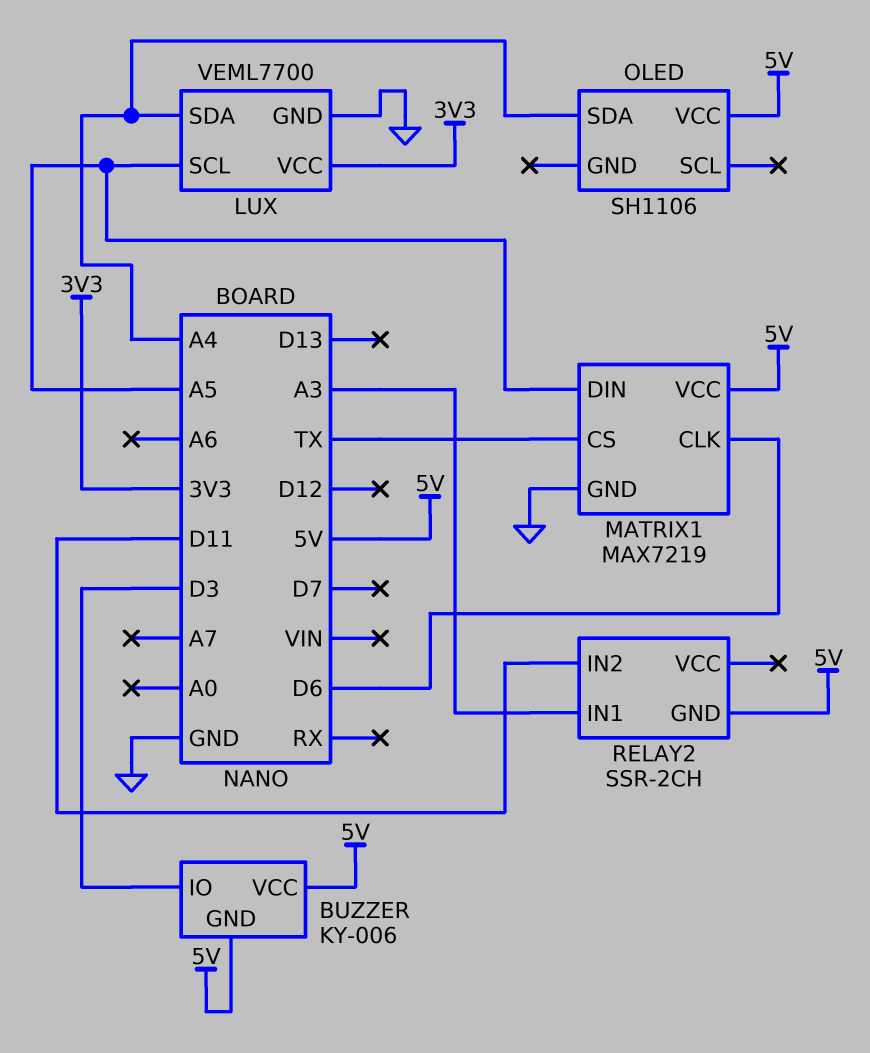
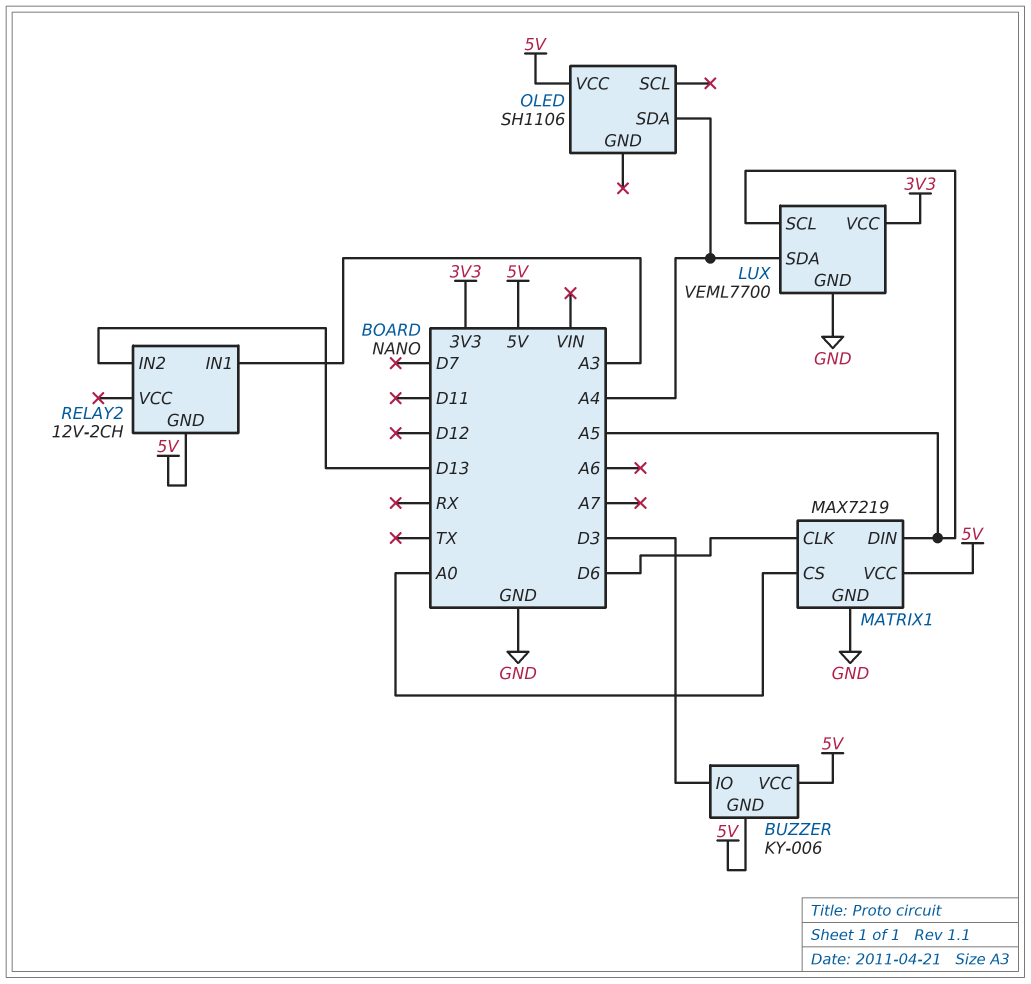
MATRIX1 pin CS: TX -> A0
RELAY2: SSR-2CH -> 12V-2CH
RELAY2 pin IN2: D11 -> D13

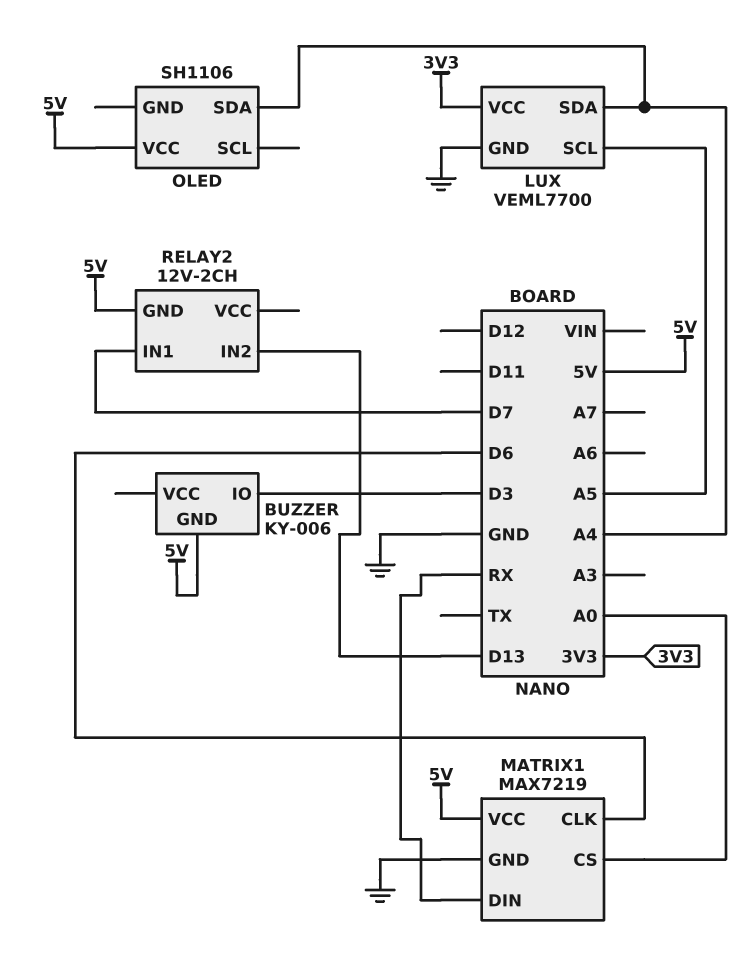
BUZZER pin VCC: 5V -> none
MATRIX1 pin DIN: A5 -> RX
RELAY2 pin IN1: A3 -> D7

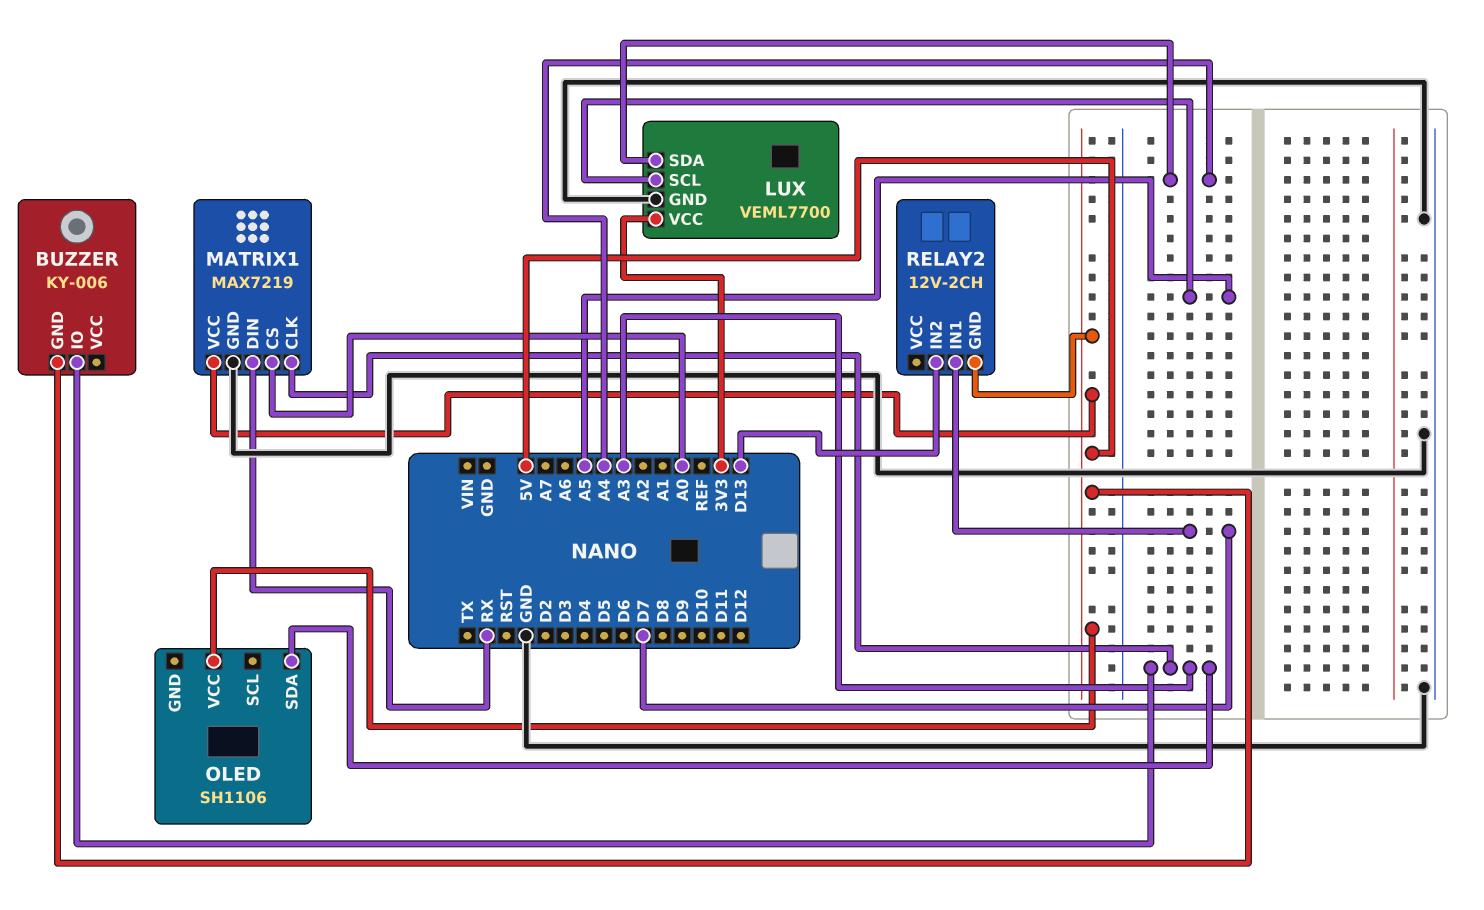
BUZZER pin IO: D3 -> A3
MATRIX1 pin CLK: D6 -> A3
OLED pin SDA: A4 -> A3

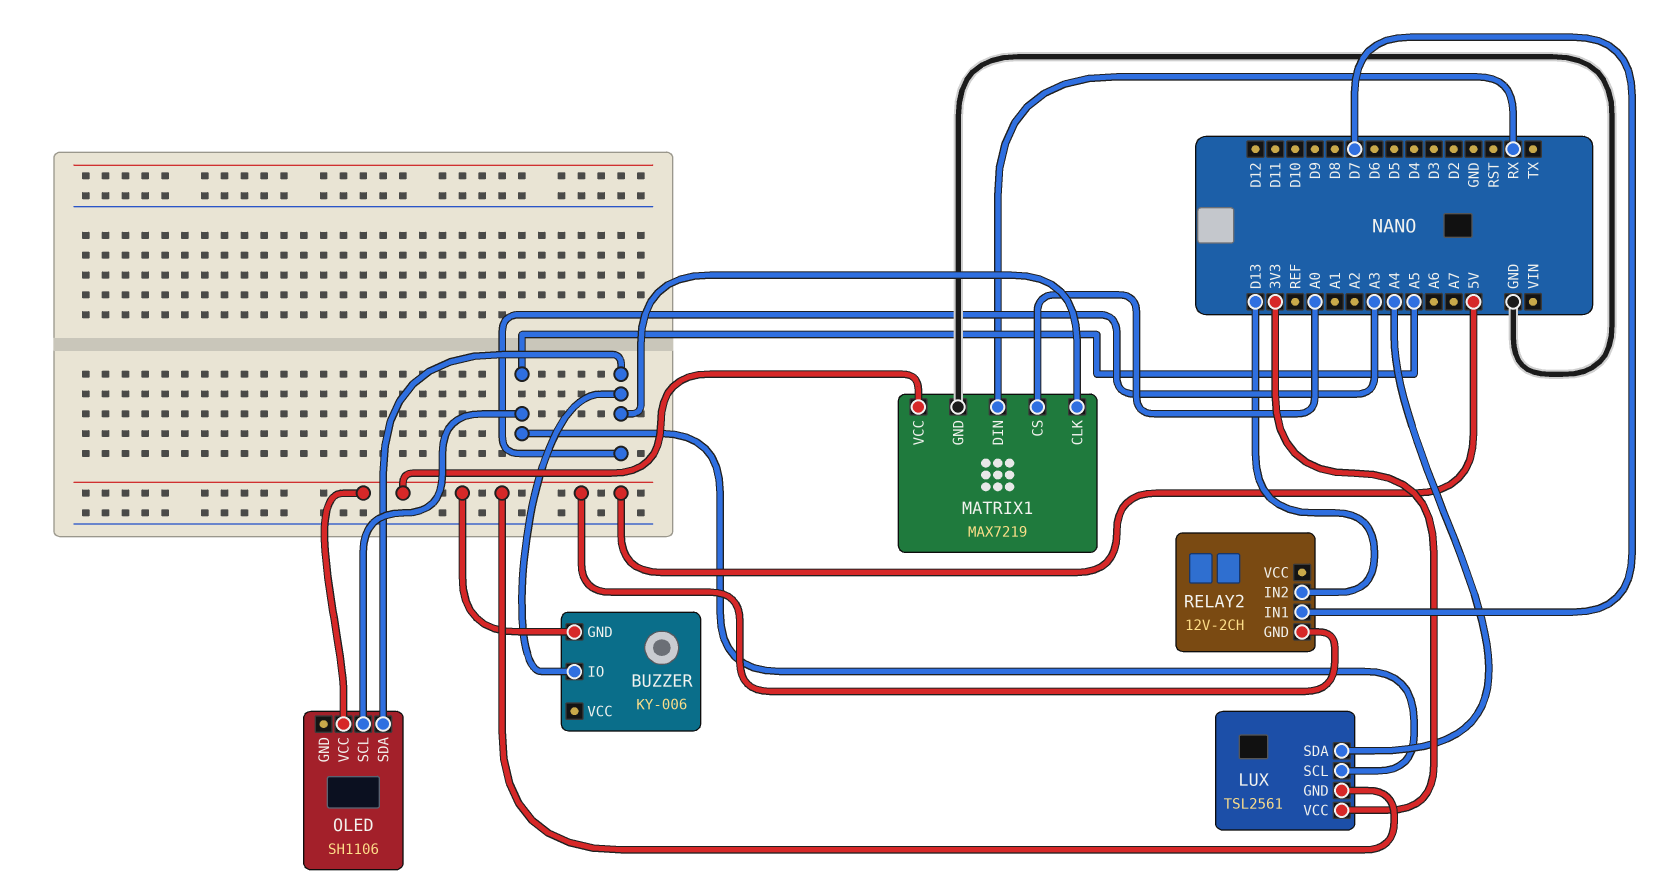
LUX: VEML7700 -> TSL2561
LUX pin GND: GND -> 5V
OLED pin SCL: none -> A5

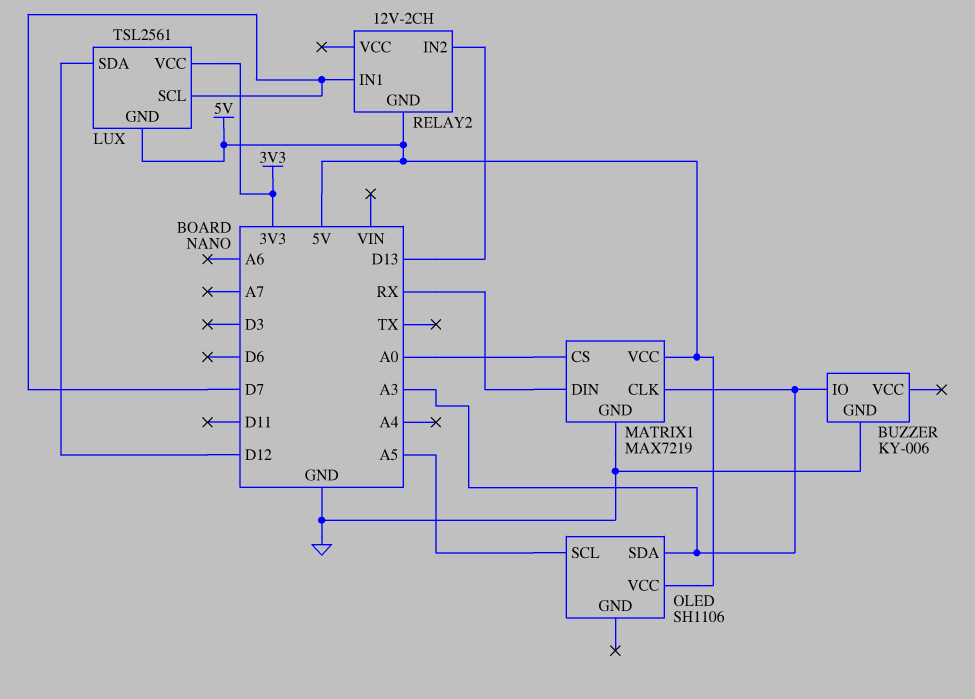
BUZZER pin GND: 5V -> GND
LUX pin SCL: A5 -> D7
LUX pin SDA: A4 -> D12

